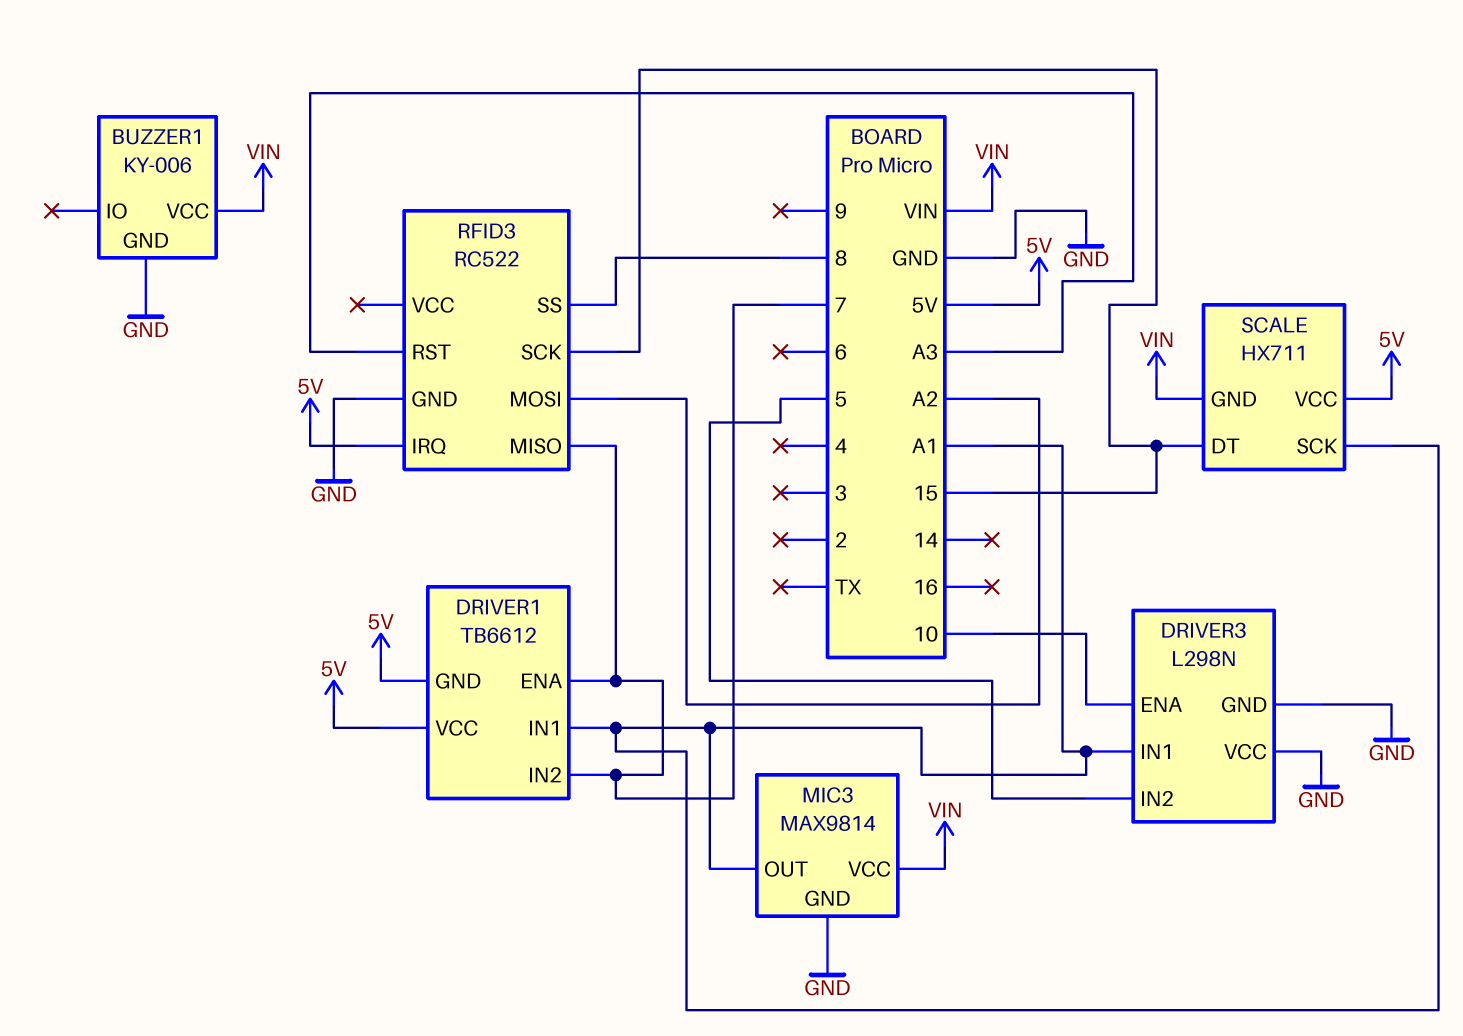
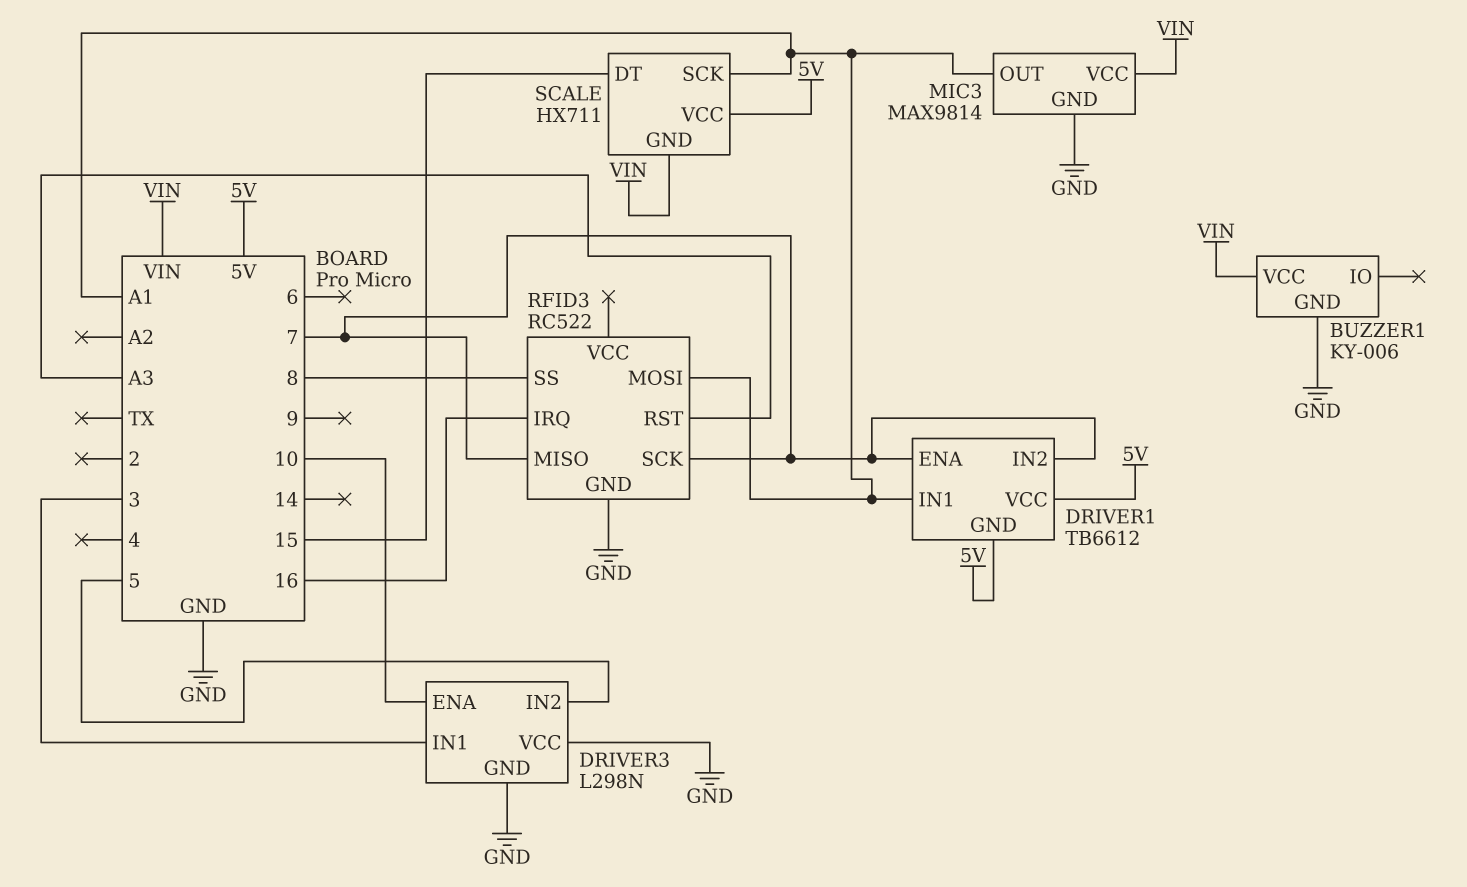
DRIVER3 pin IN1: A1 -> 3
RFID3 pin IRQ: 5V -> 16
RFID3 pin MOSI: A2 -> A1
RFID3 pin SCK: 15 -> 7

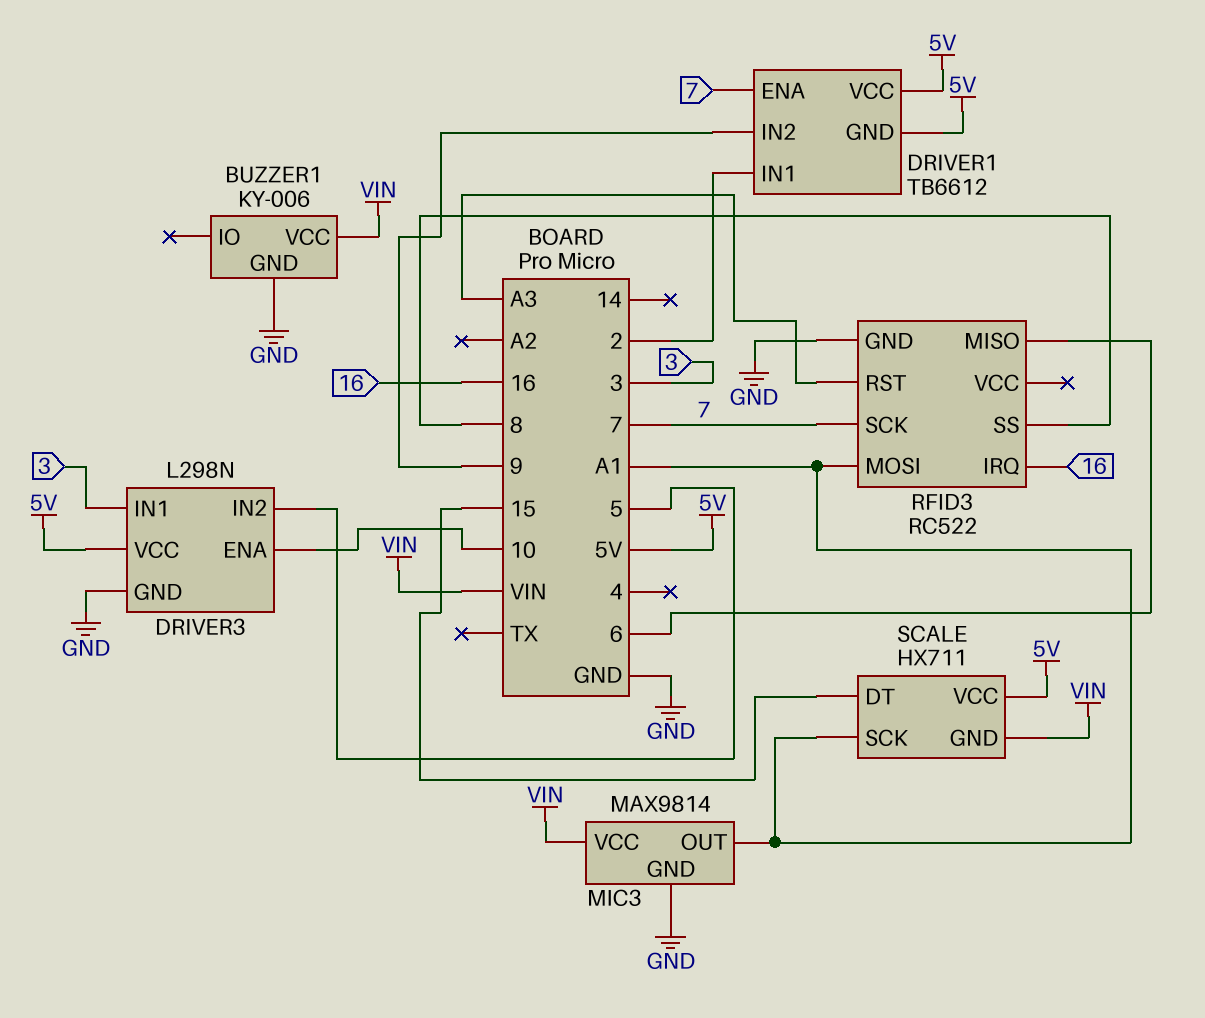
DRIVER1 pin IN1: A1 -> 2
DRIVER1 pin IN2: 7 -> 9
DRIVER3 pin VCC: GND -> 5V
RFID3 pin MISO: 7 -> 6

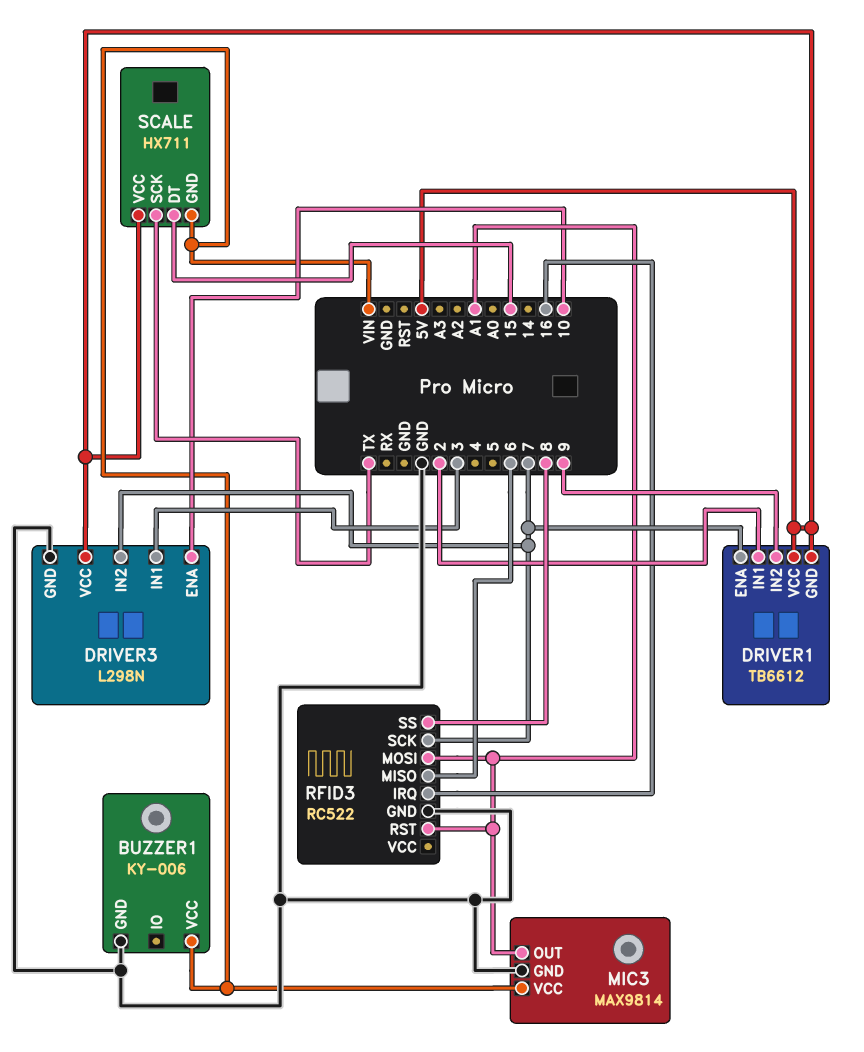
DRIVER3 pin IN2: 5 -> 7
RFID3 pin RST: A3 -> A1
SCALE pin SCK: A1 -> TX

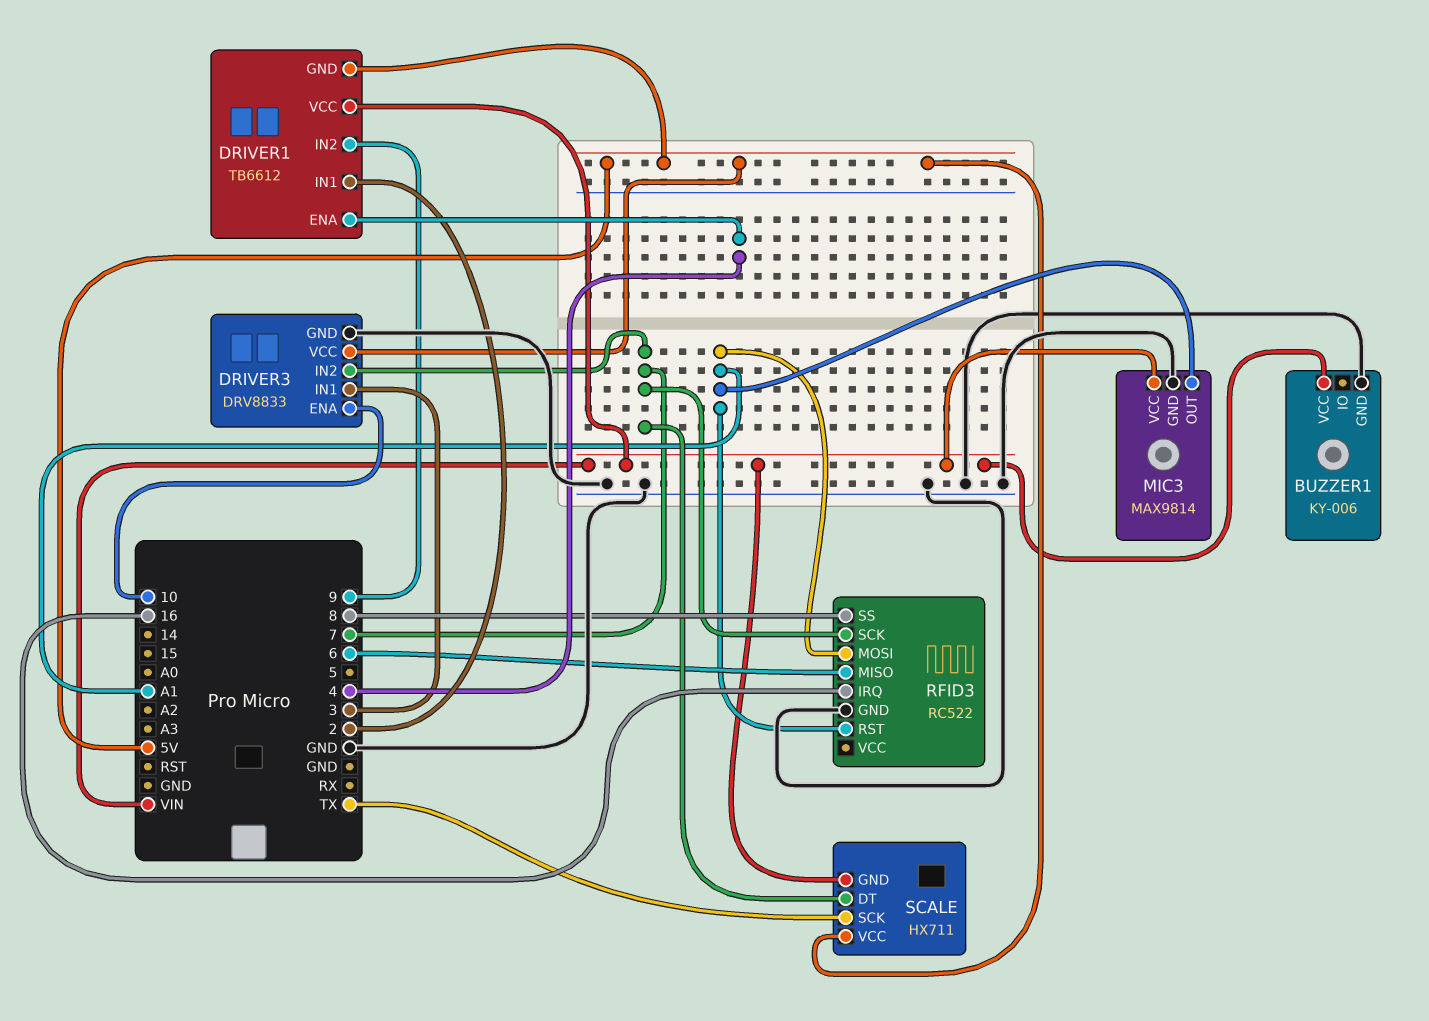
DRIVER1 pin ENA: 7 -> 4
DRIVER1 pin VCC: 5V -> VIN
DRIVER3: L298N -> DRV8833
SCALE pin DT: 15 -> 7

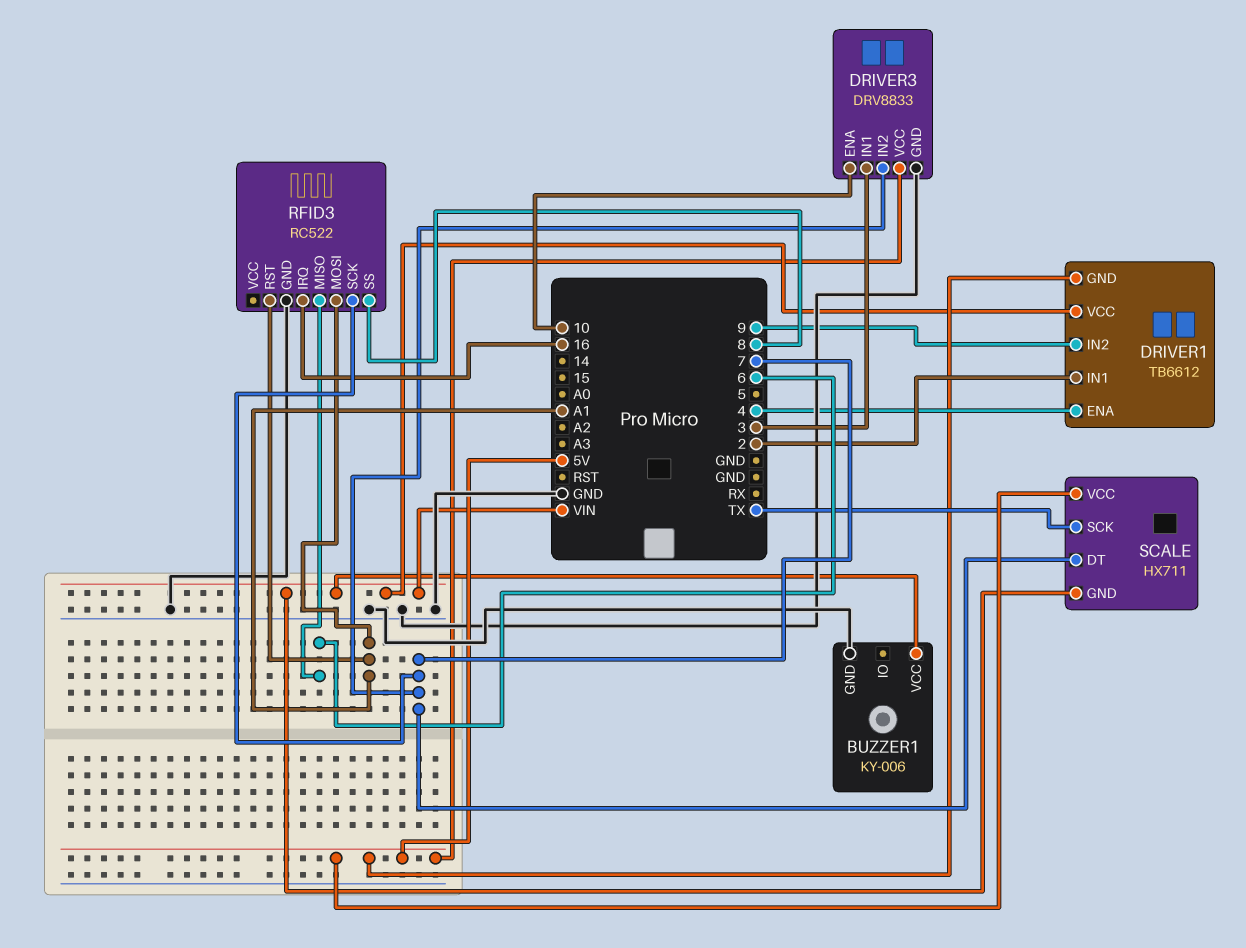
MIC3: MAX9814 -> none
MIC3 pin GND: GND -> none
MIC3 pin OUT: A1 -> none
MIC3 pin VCC: VIN -> none

